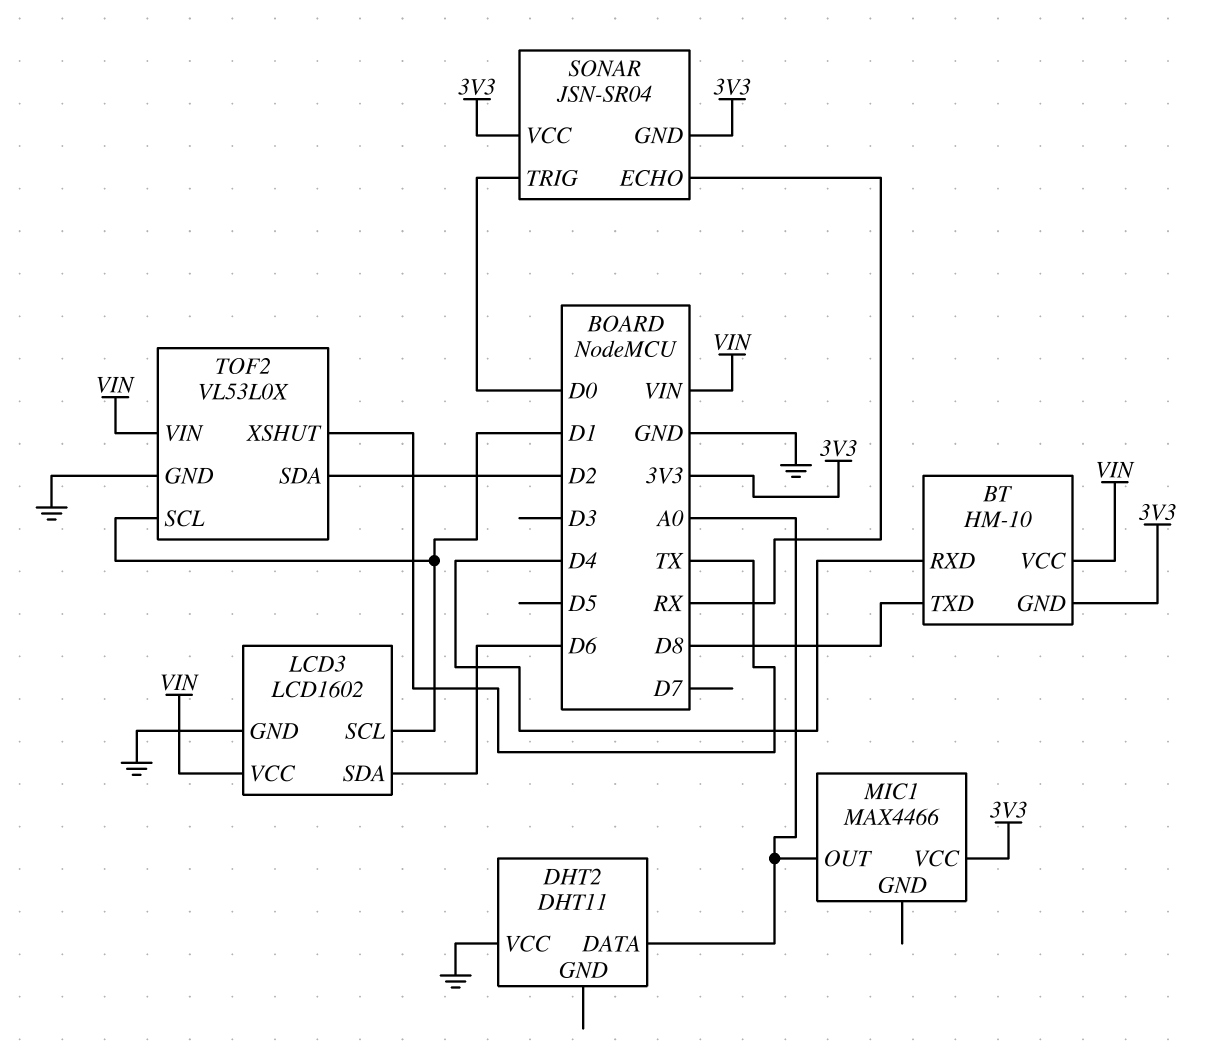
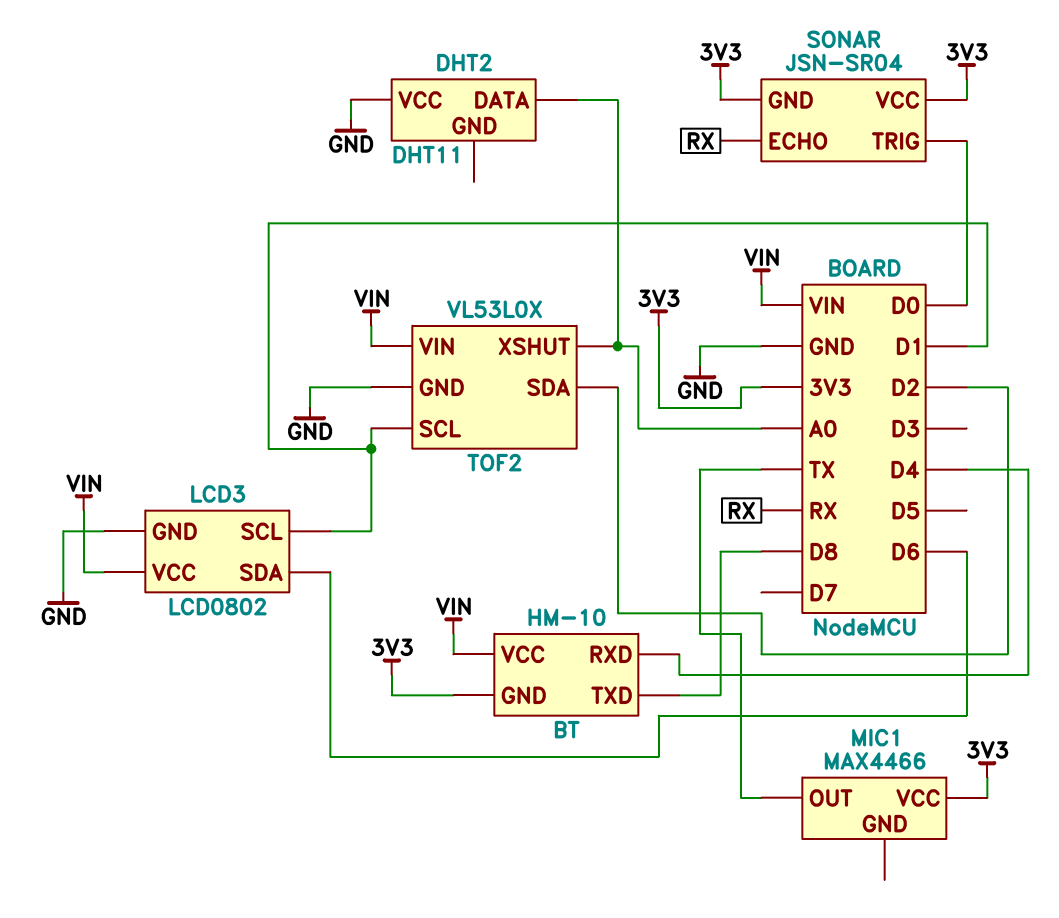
LCD3: LCD1602 -> LCD0802
MIC1 pin OUT: A0 -> TX
TOF2 pin XSHUT: TX -> A0

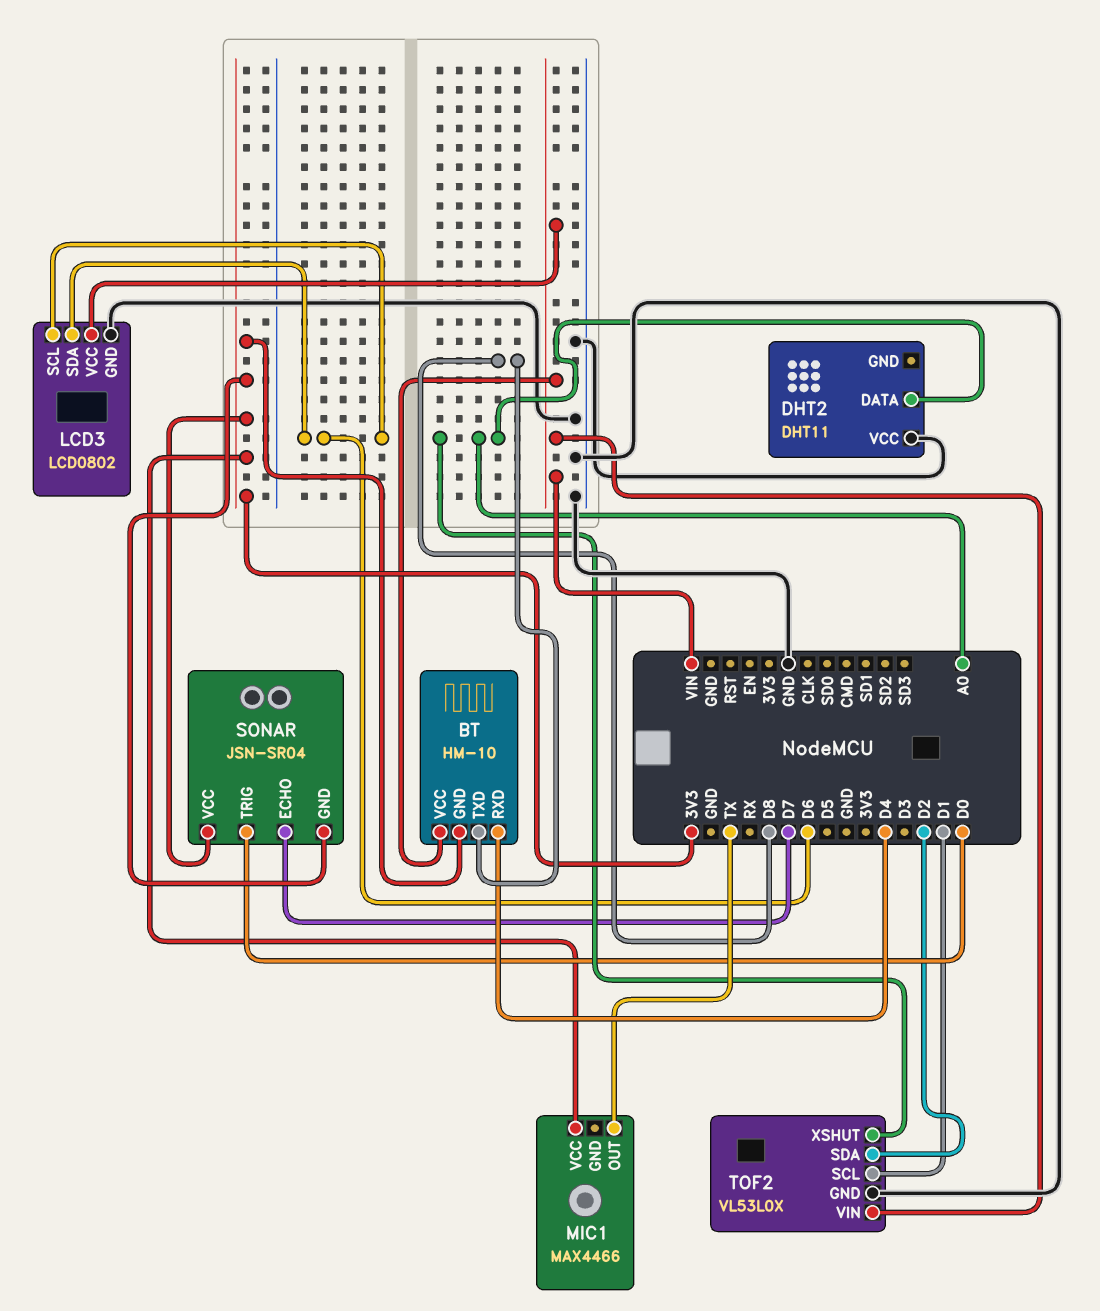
LCD3 pin SCL: D1 -> D6
SONAR pin ECHO: RX -> D7

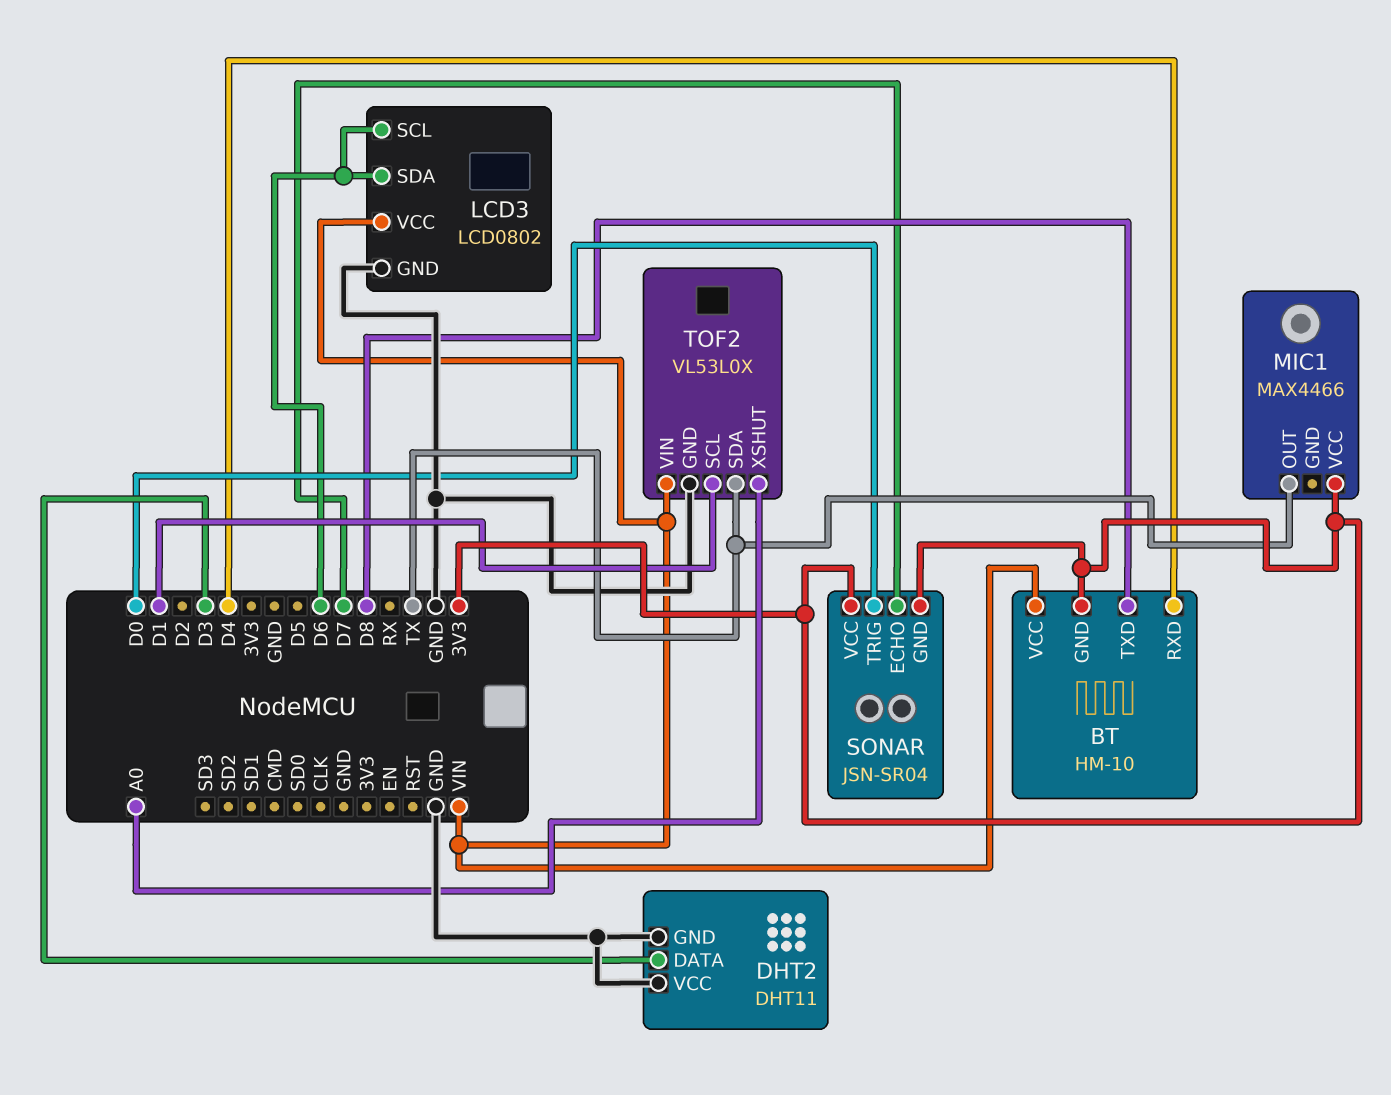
DHT2 pin DATA: A0 -> D3
DHT2 pin GND: none -> GND
TOF2 pin SDA: D2 -> TX

